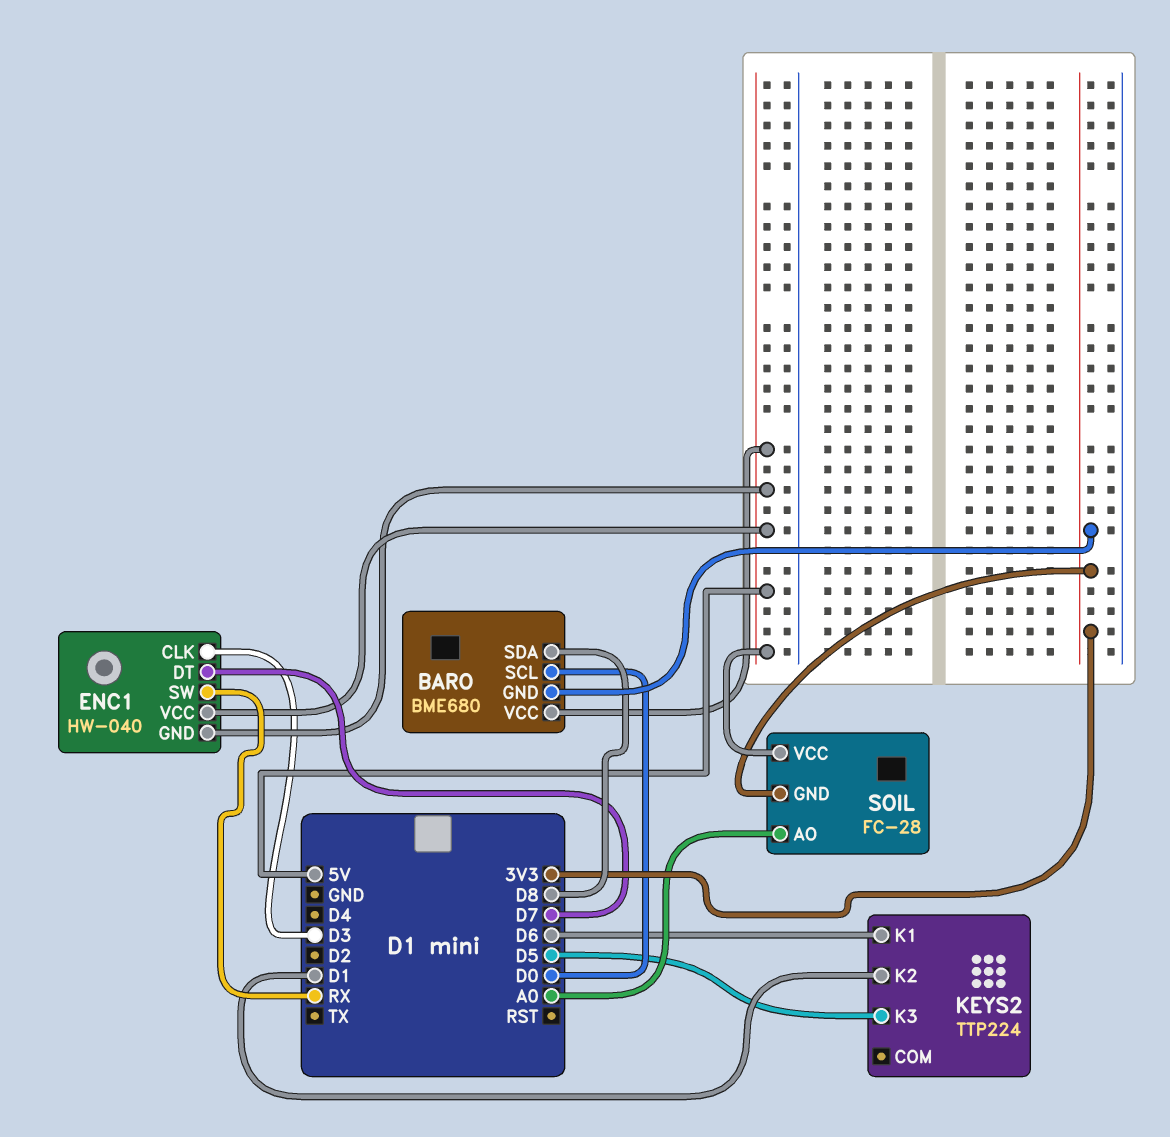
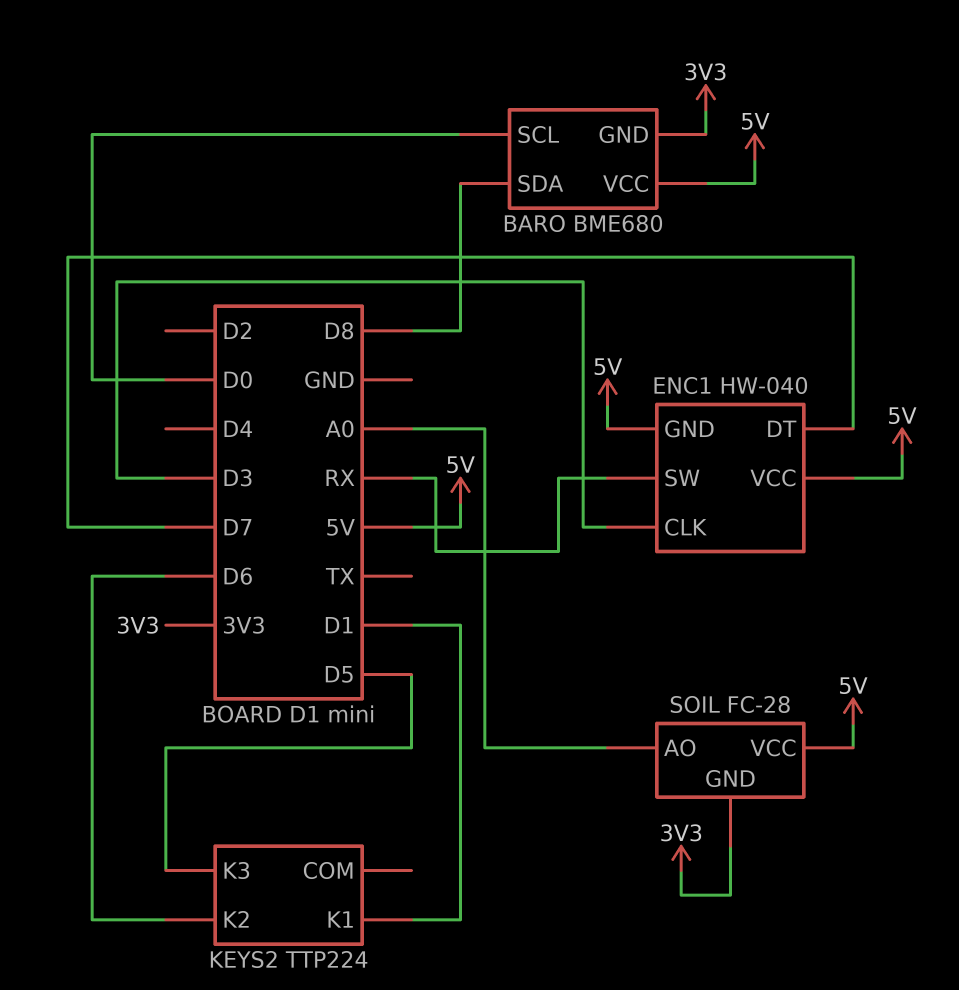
KEYS2 pin K1: D6 -> D1
KEYS2 pin K2: D1 -> D6

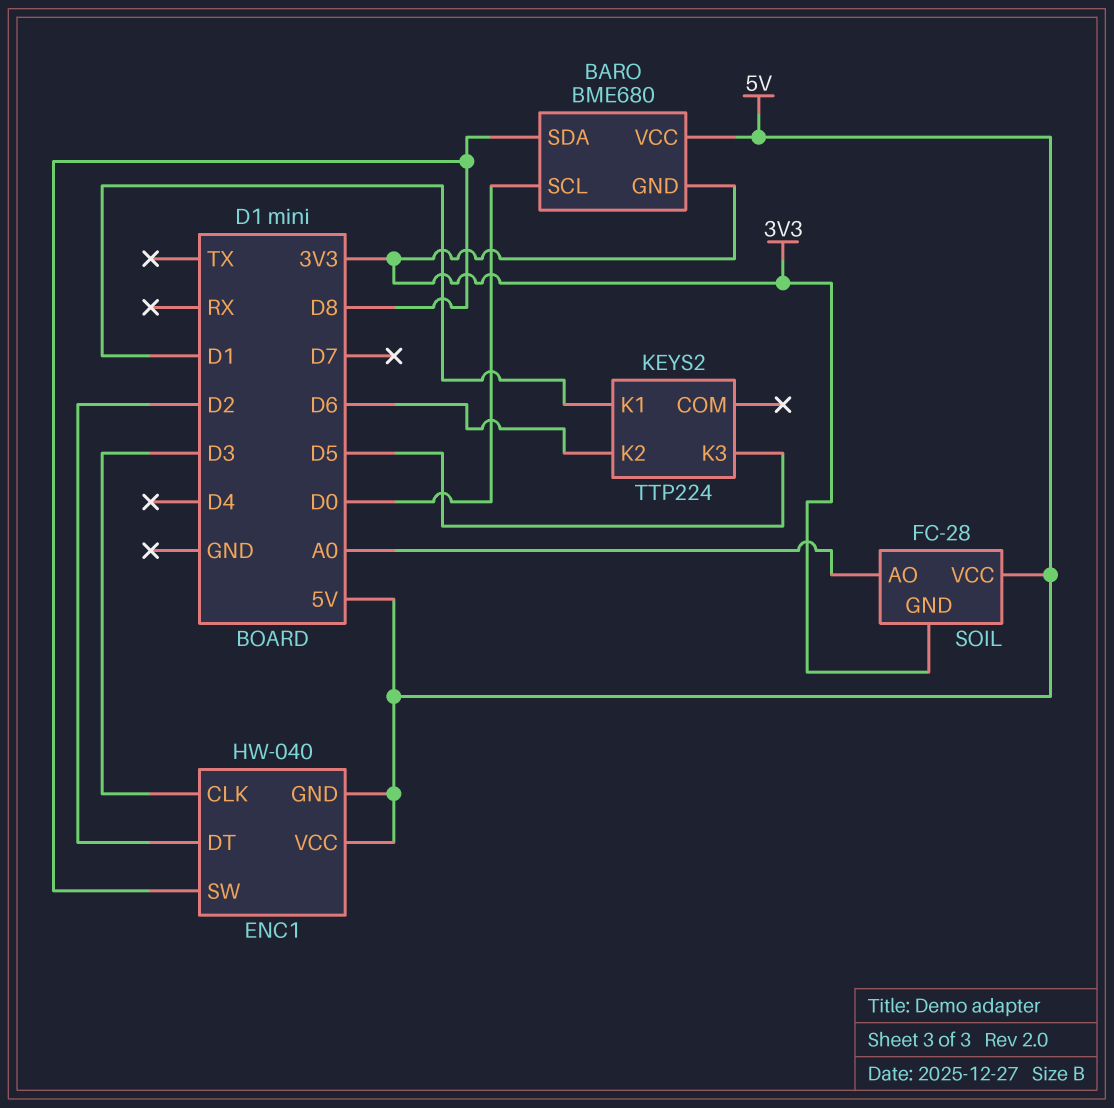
ENC1 pin DT: D7 -> D2
ENC1 pin SW: RX -> D8

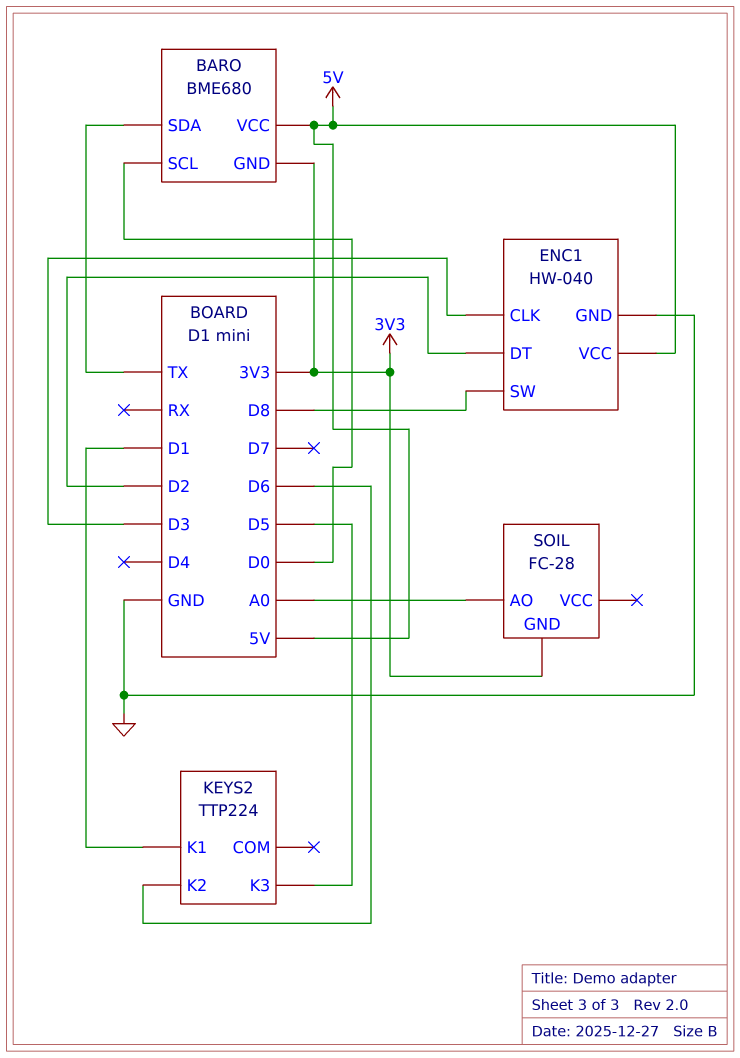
BARO pin SDA: D8 -> TX
ENC1 pin GND: 5V -> GND
SOIL pin VCC: 5V -> none

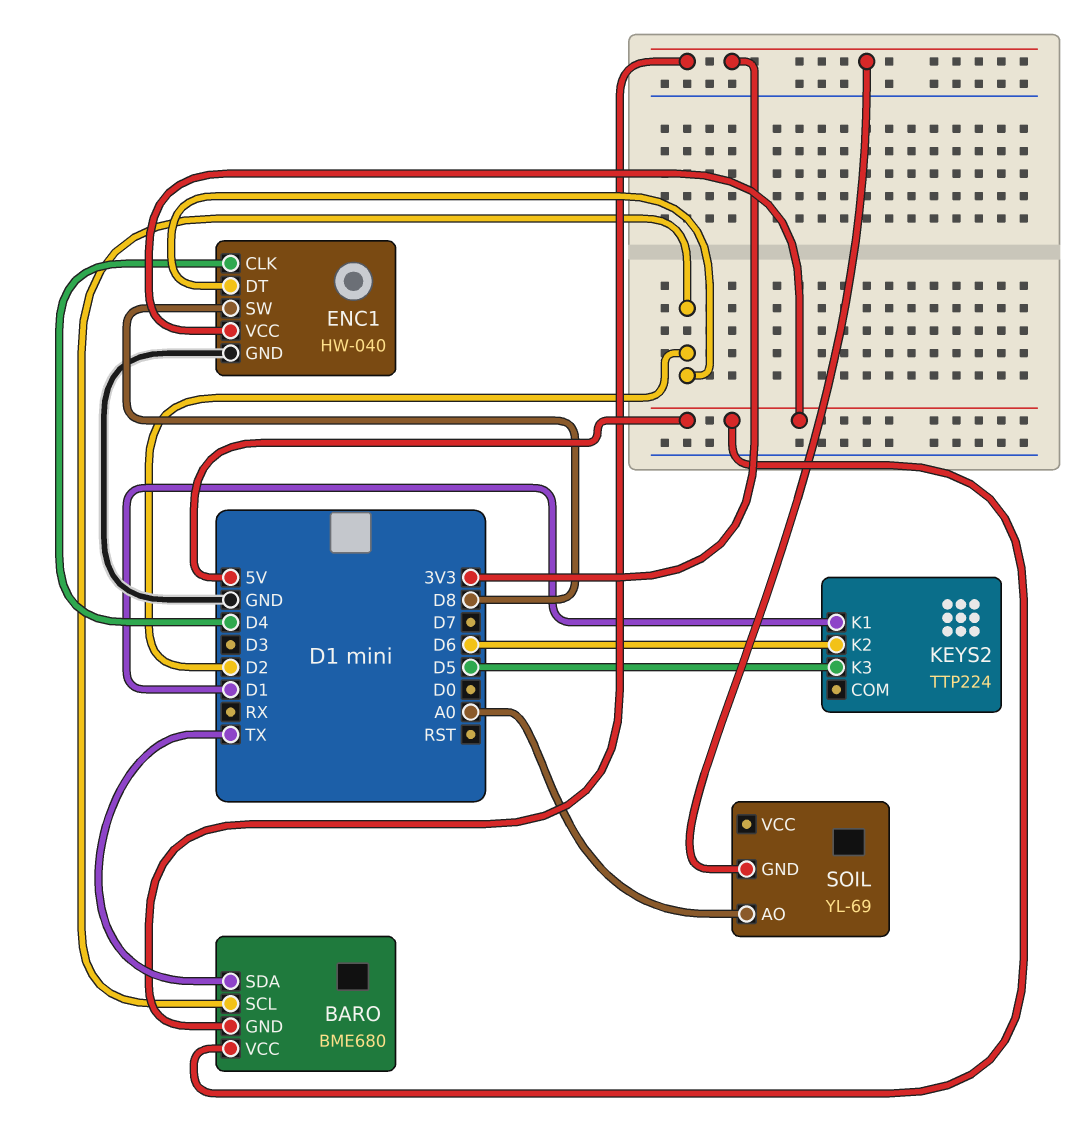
BARO pin SCL: D0 -> D2
ENC1 pin CLK: D3 -> D4
SOIL: FC-28 -> YL-69

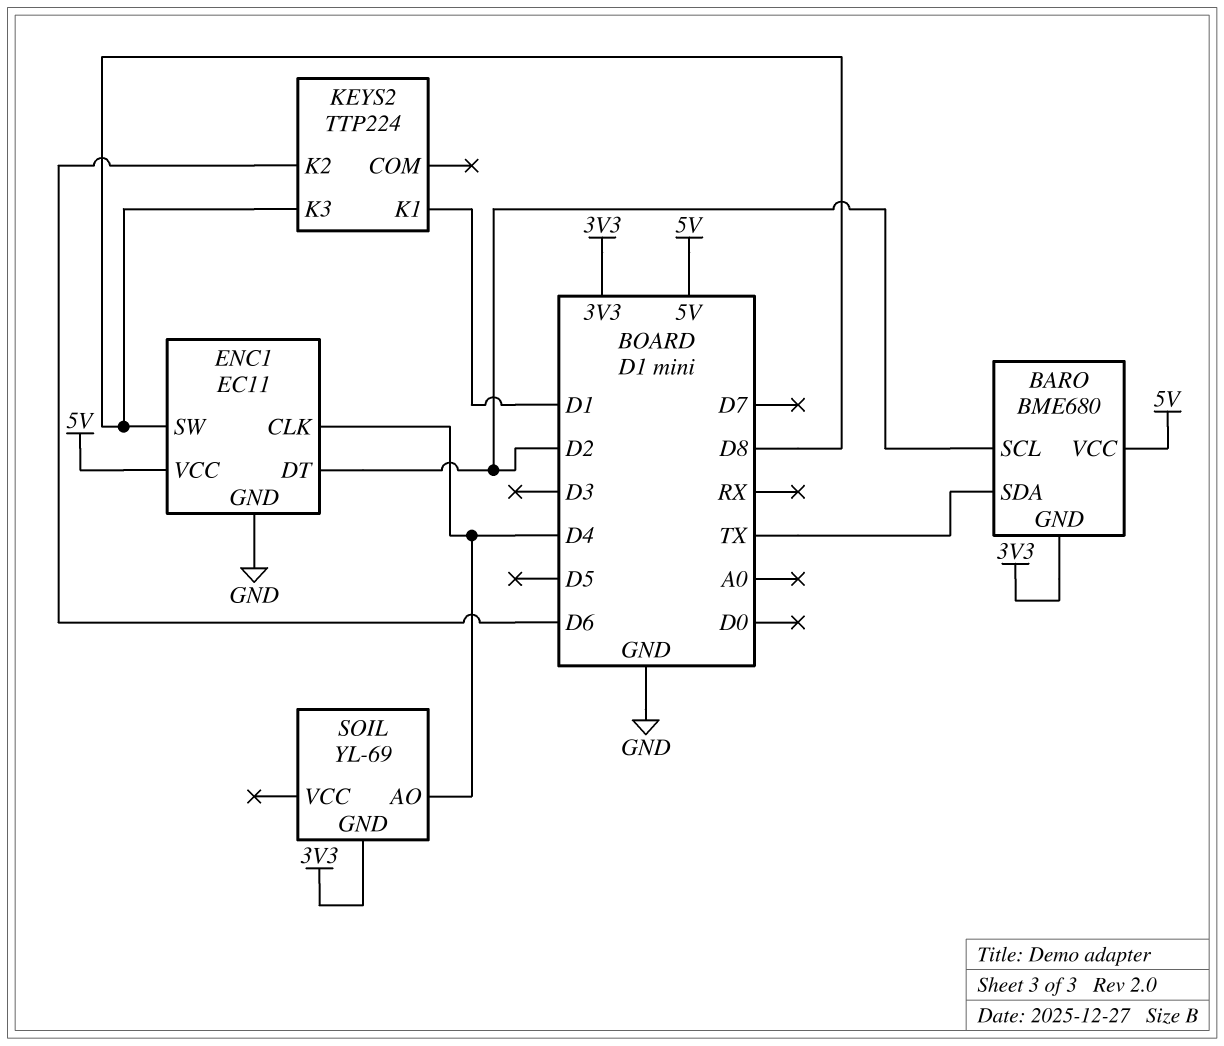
ENC1: HW-040 -> EC11
KEYS2 pin K3: D5 -> D8
SOIL pin AO: A0 -> D4

